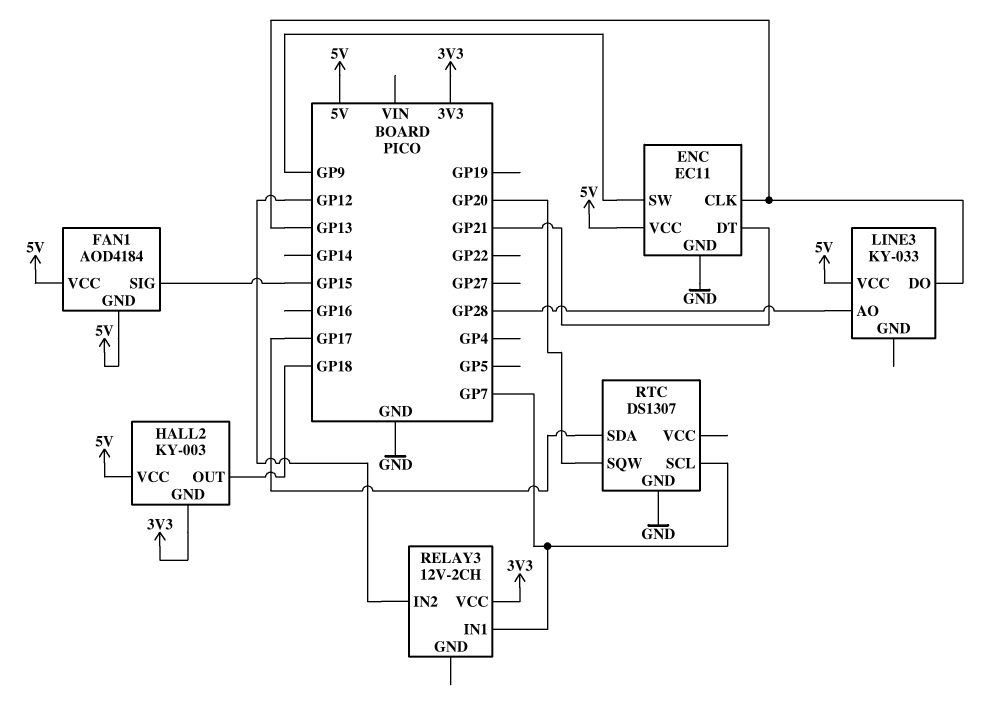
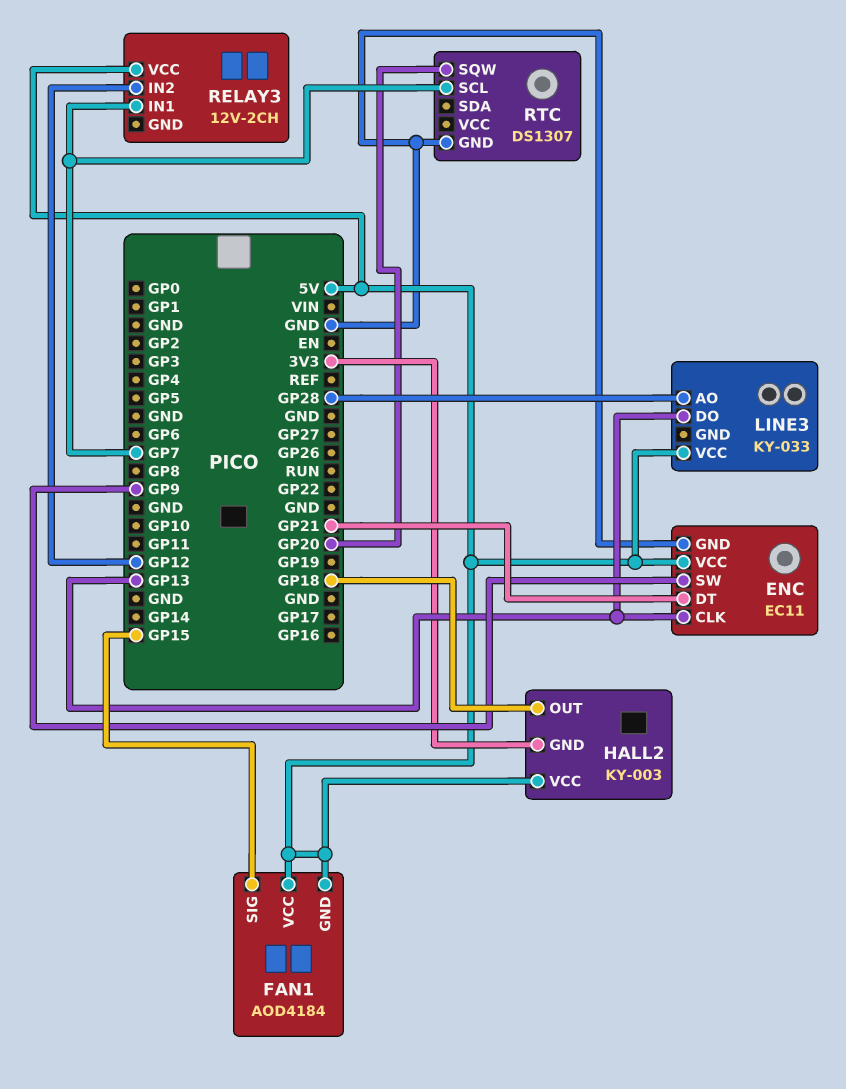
RELAY3 pin VCC: 3V3 -> 5V
RTC pin SDA: GP17 -> none

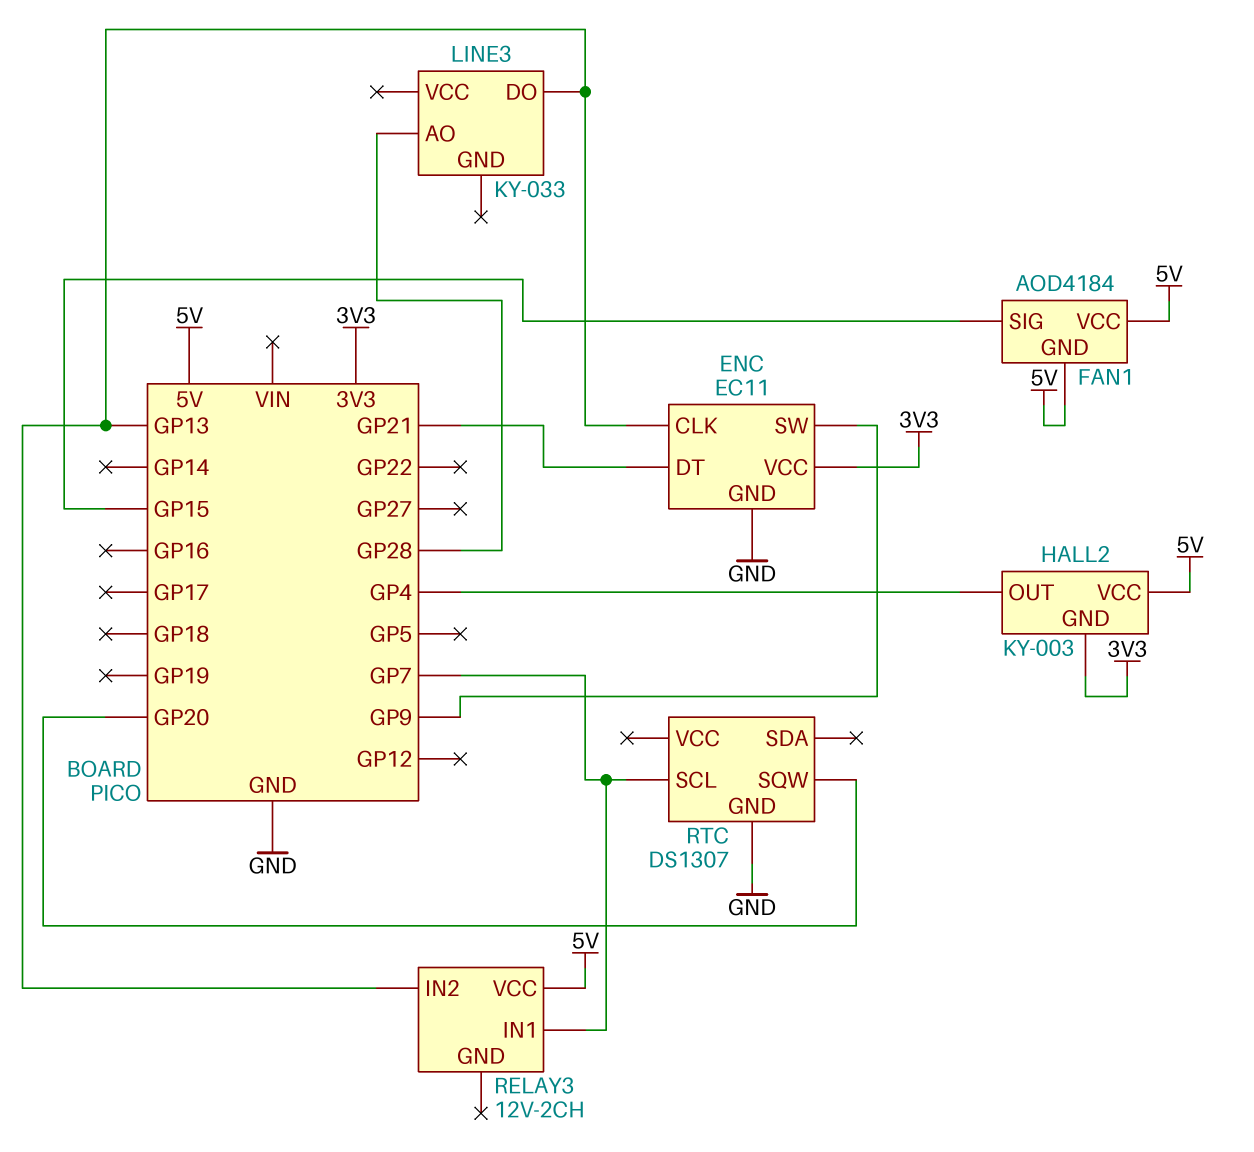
ENC pin VCC: 5V -> 3V3
HALL2 pin OUT: GP18 -> GP4
LINE3 pin VCC: 5V -> none
RELAY3 pin IN2: GP12 -> GP13

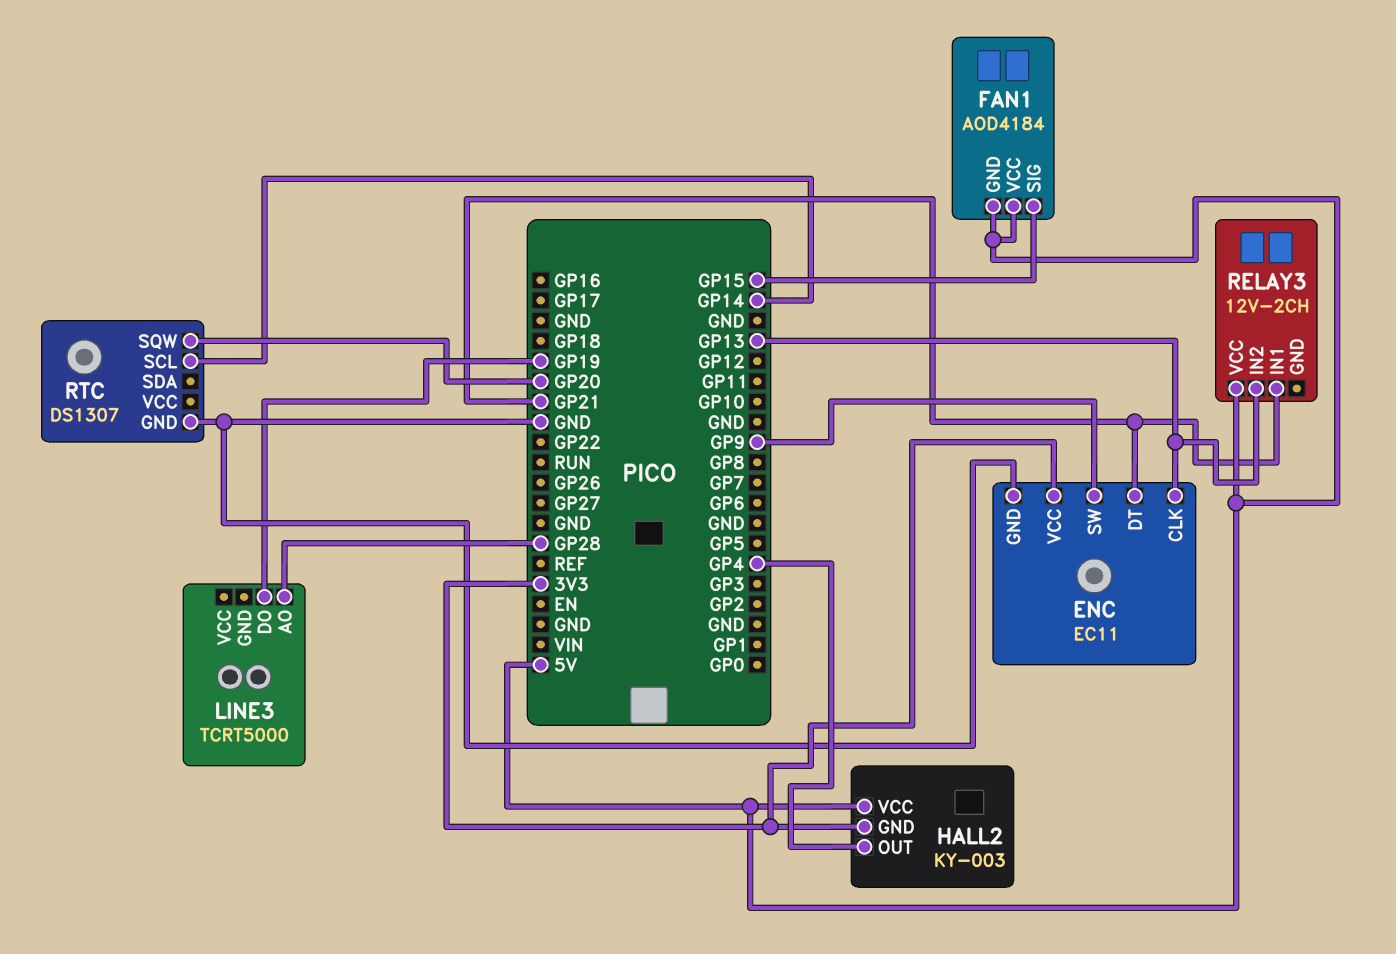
LINE3: KY-033 -> TCRT5000
LINE3 pin DO: GP13 -> GP19
RELAY3 pin IN1: GP7 -> GP21
RTC pin SCL: GP7 -> GP14

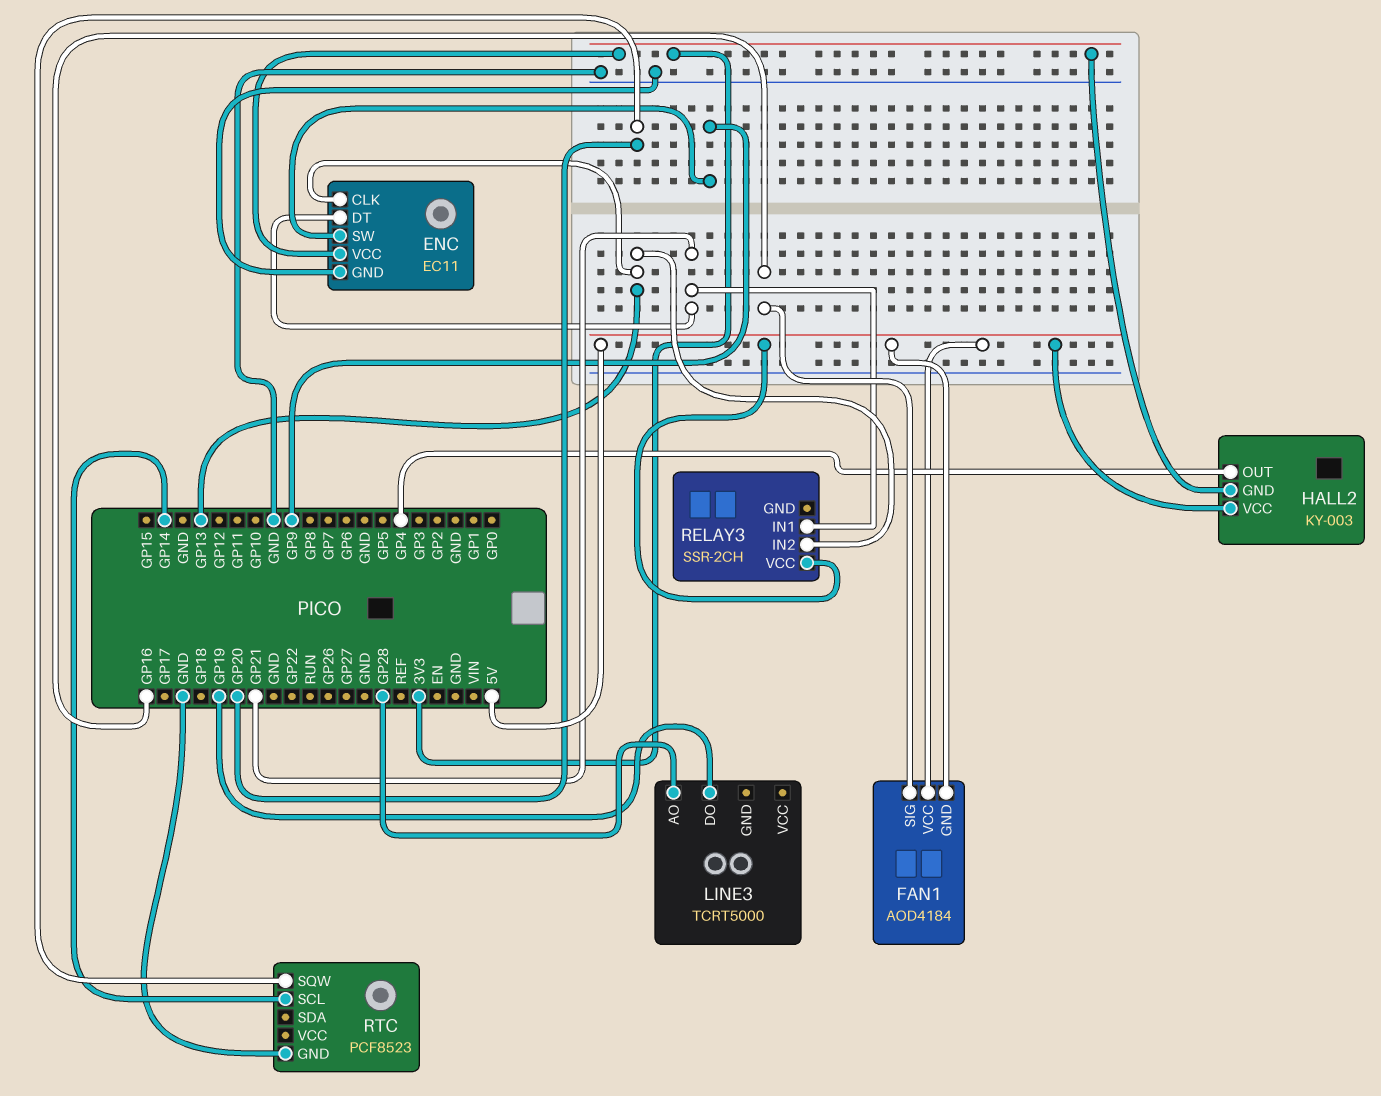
FAN1 pin SIG: GP15 -> GP16
RELAY3: 12V-2CH -> SSR-2CH
RTC: DS1307 -> PCF8523

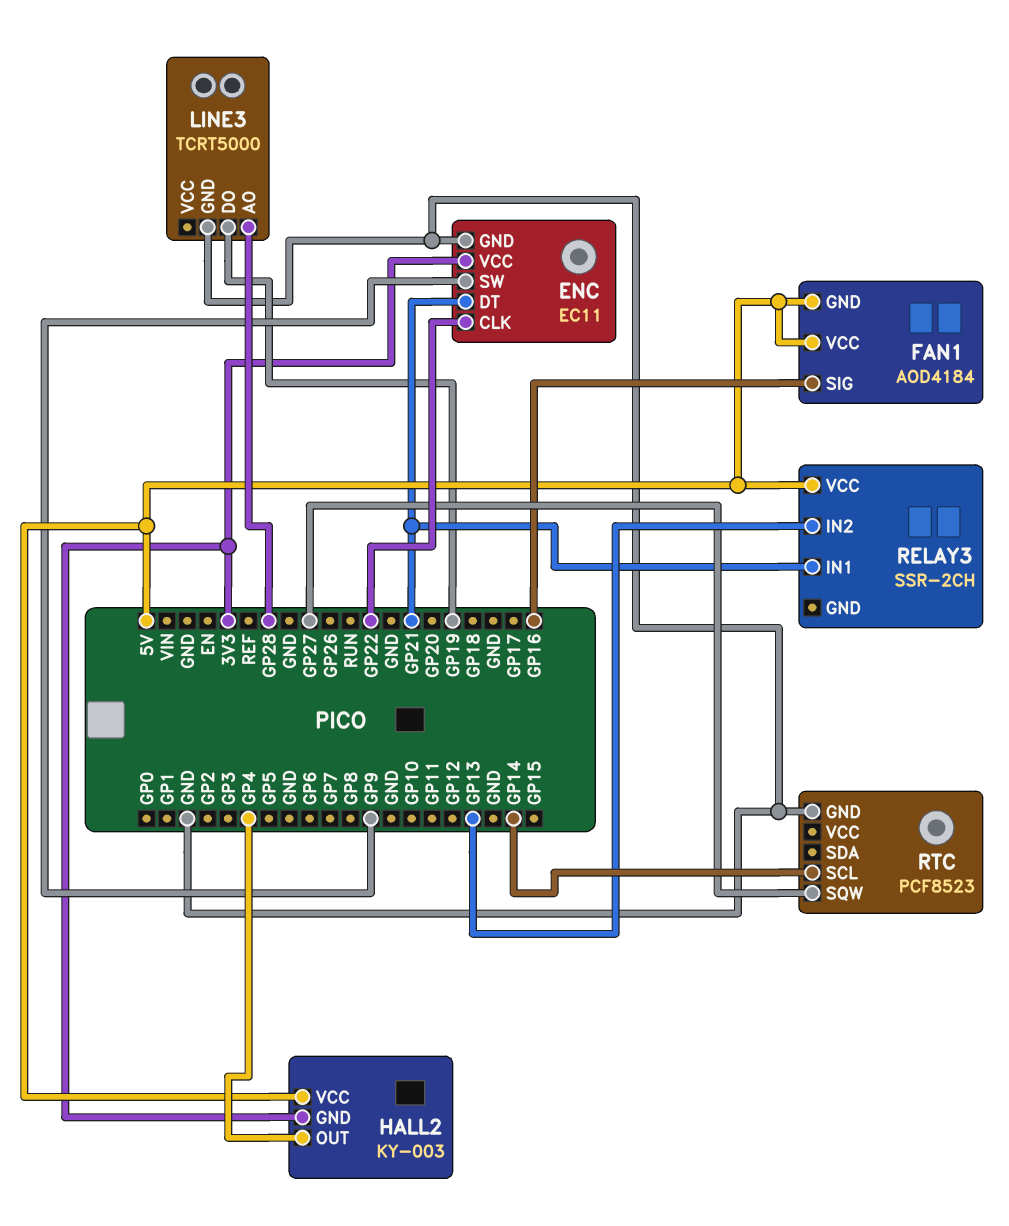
ENC pin CLK: GP13 -> GP22
LINE3 pin GND: none -> GND
RTC pin SQW: GP20 -> GP27

